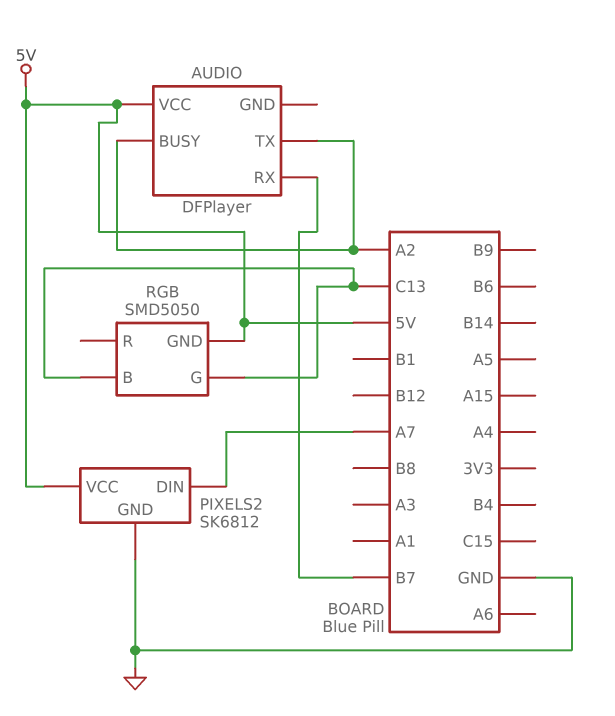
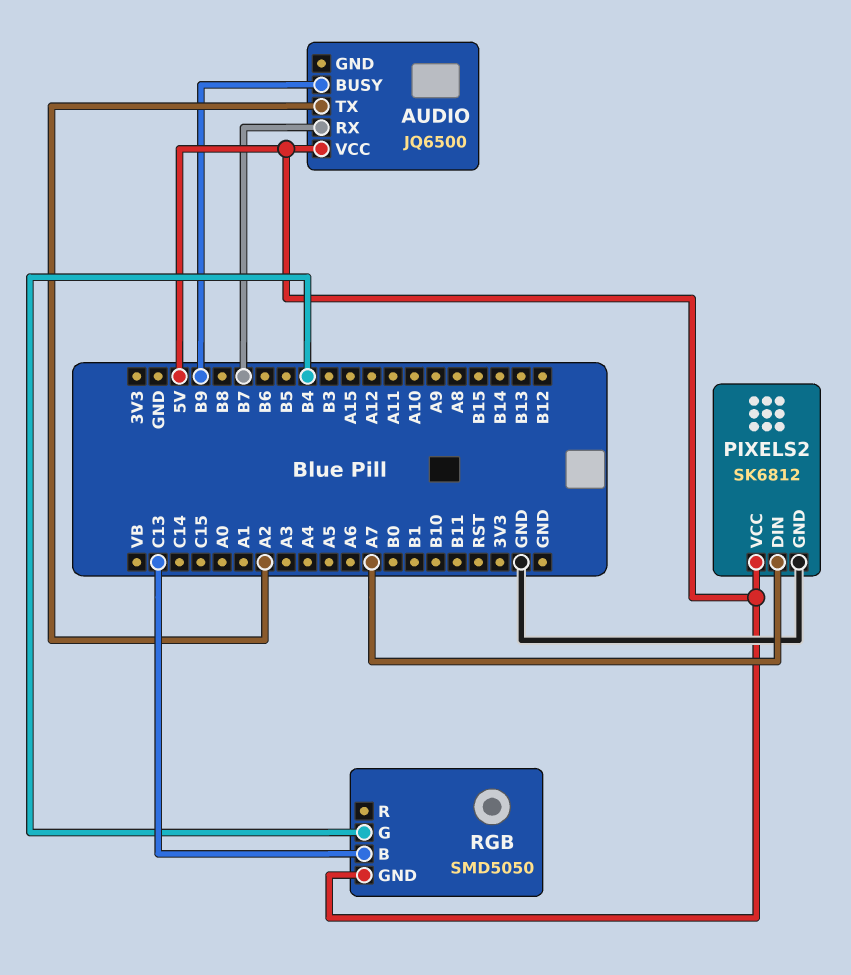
AUDIO: DFPlayer -> JQ6500
AUDIO pin BUSY: A2 -> B9
RGB pin G: C13 -> B4

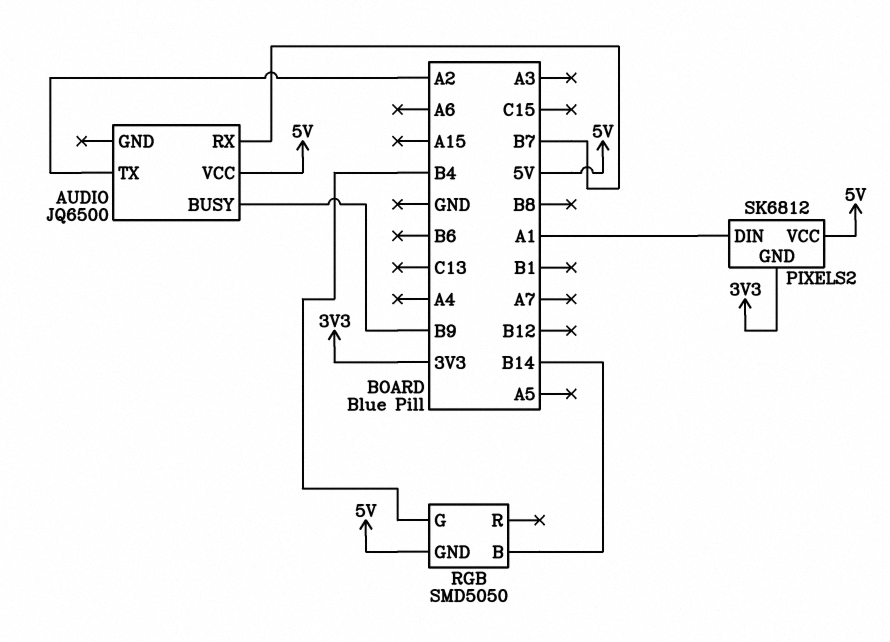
PIXELS2 pin DIN: A7 -> A1
PIXELS2 pin GND: GND -> 3V3
RGB pin B: C13 -> B14

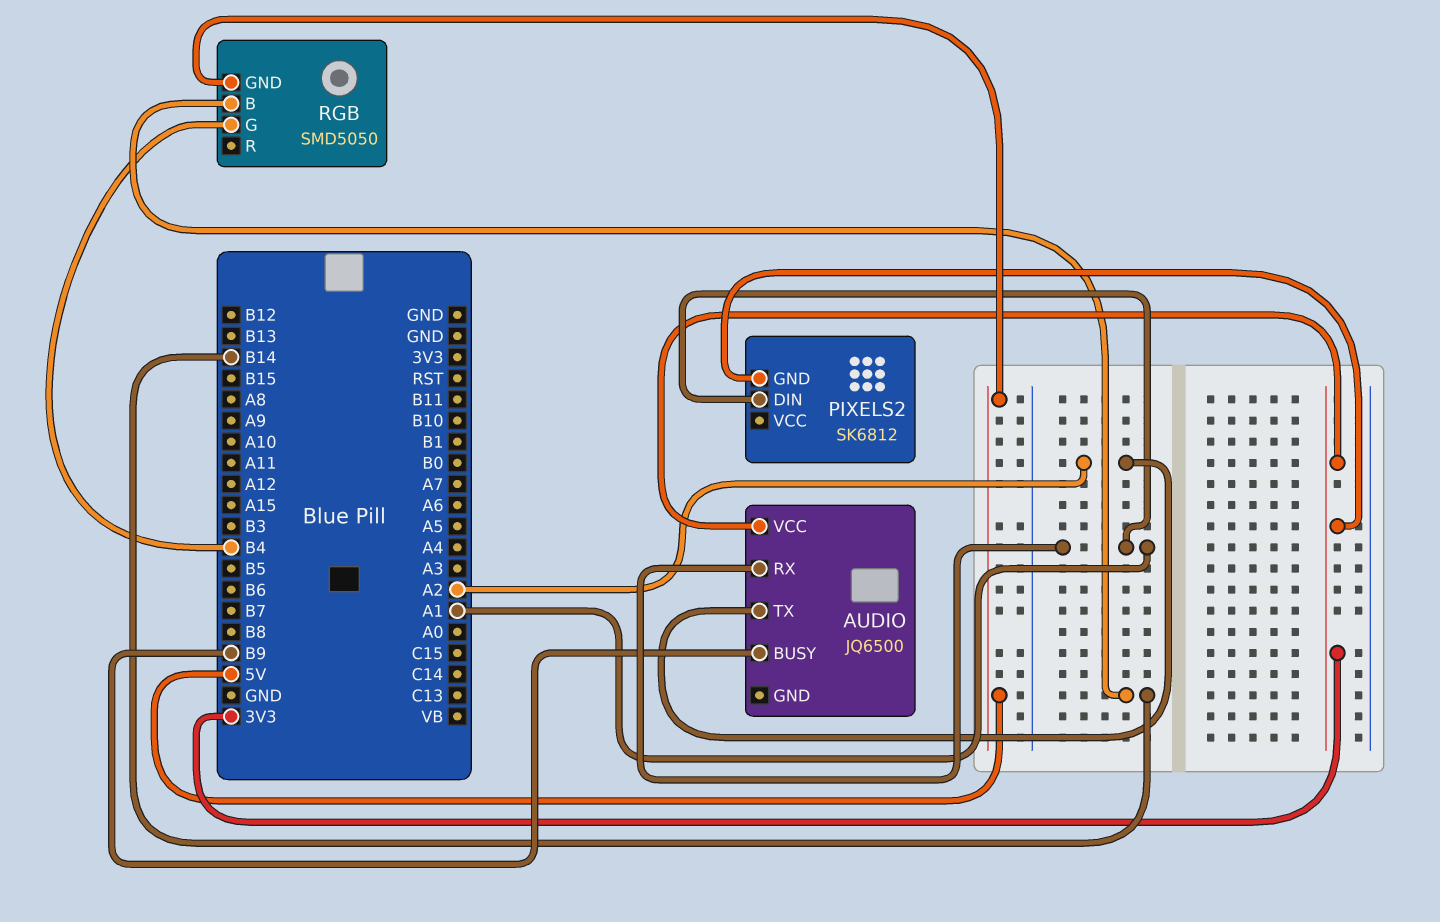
AUDIO pin RX: B7 -> A1
AUDIO pin VCC: 5V -> 3V3
PIXELS2 pin VCC: 5V -> none

